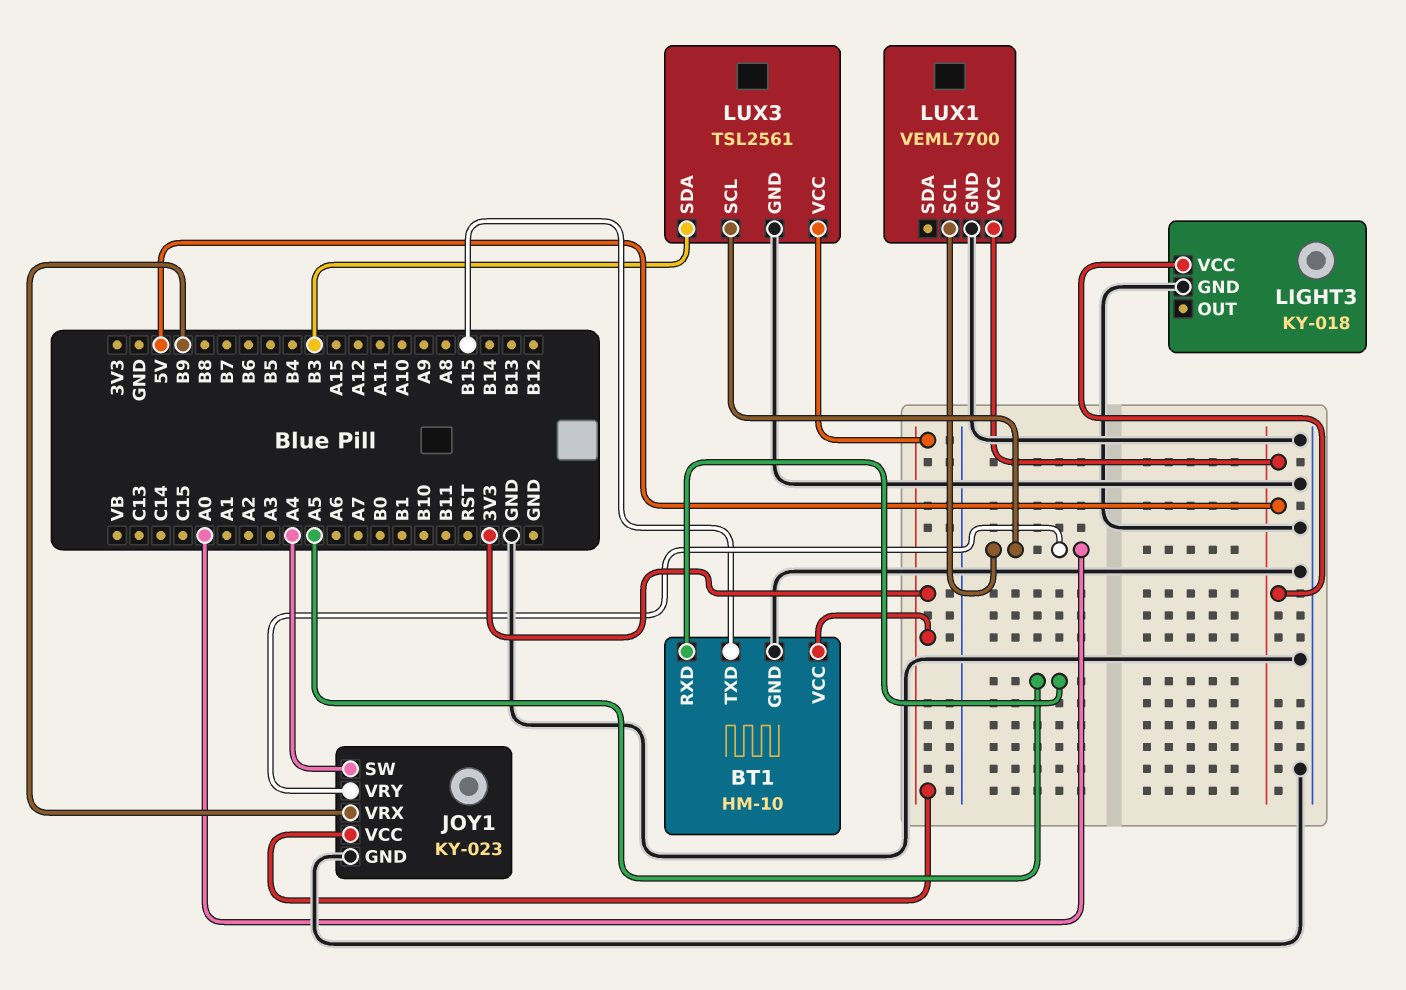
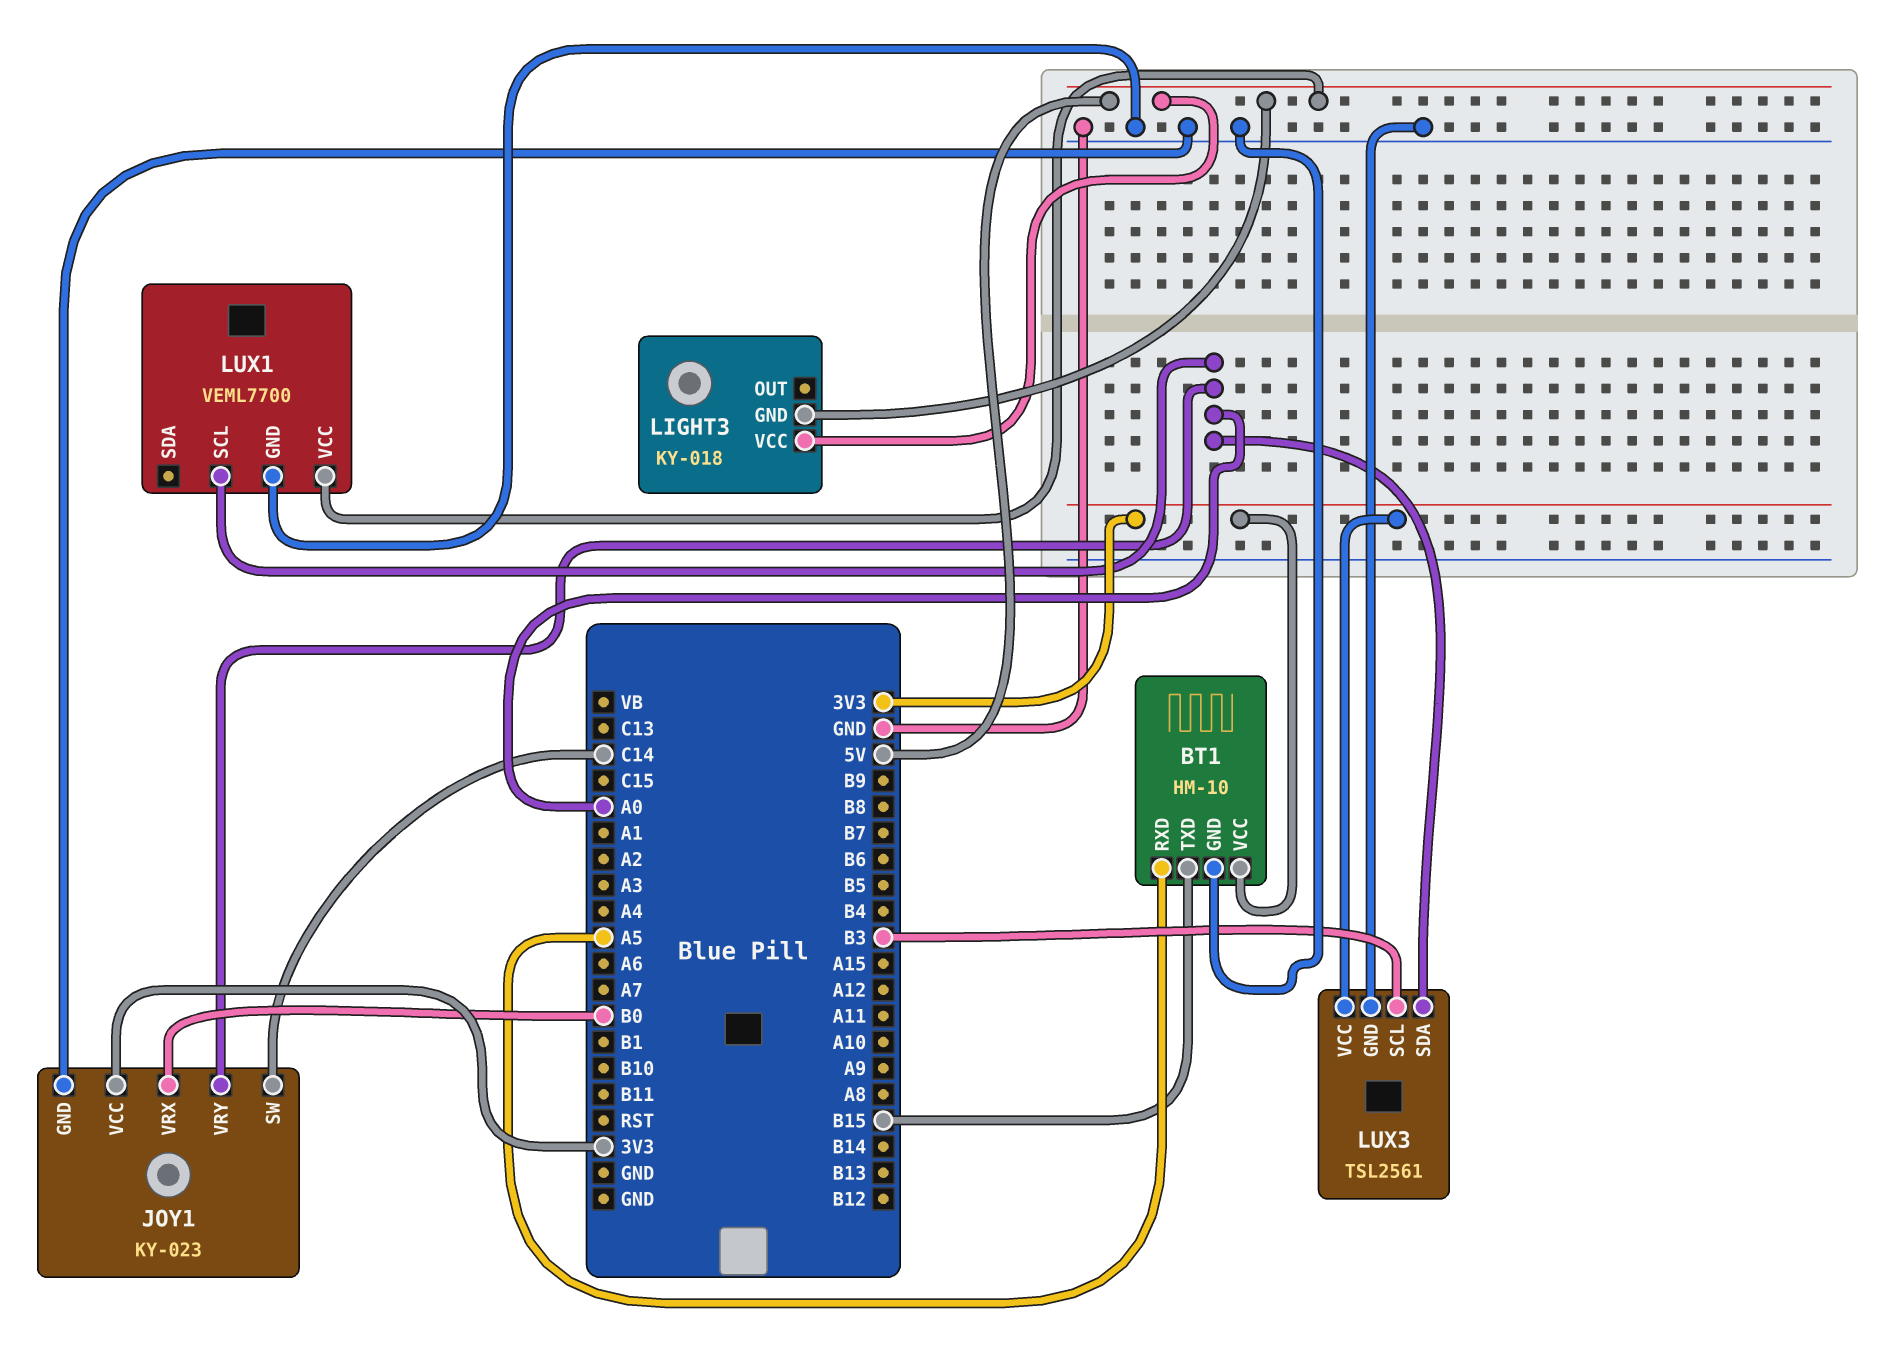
JOY1 pin SW: A4 -> C14
JOY1 pin VRX: B9 -> B0
LIGHT3 pin GND: GND -> 5V
LUX3 pin SCL: A0 -> B3
LUX3 pin SDA: B3 -> A0

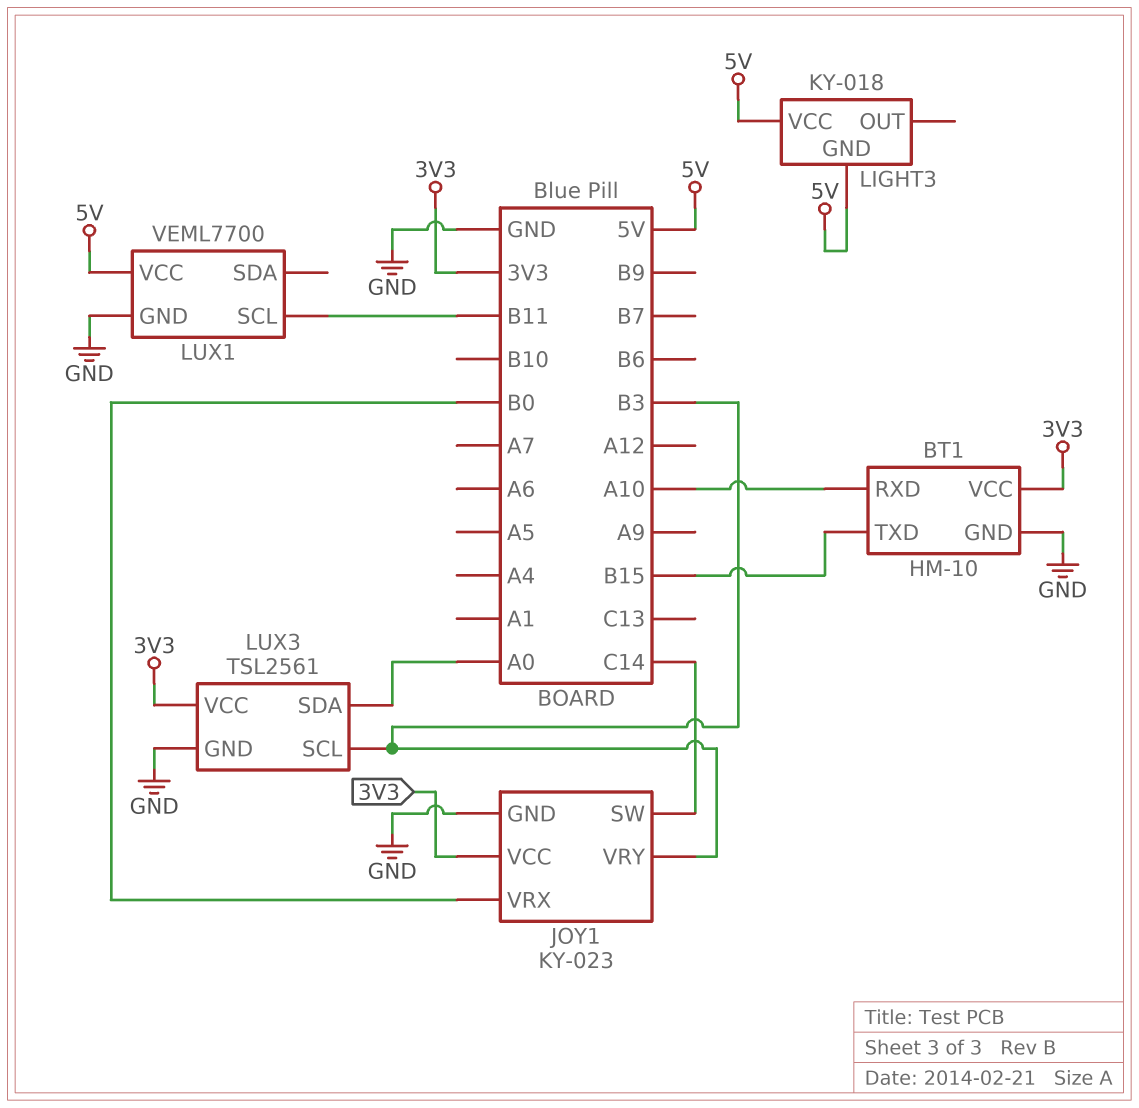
BT1 pin RXD: A5 -> A10
JOY1 pin VRY: A0 -> B3
LUX1 pin SCL: A0 -> B11

